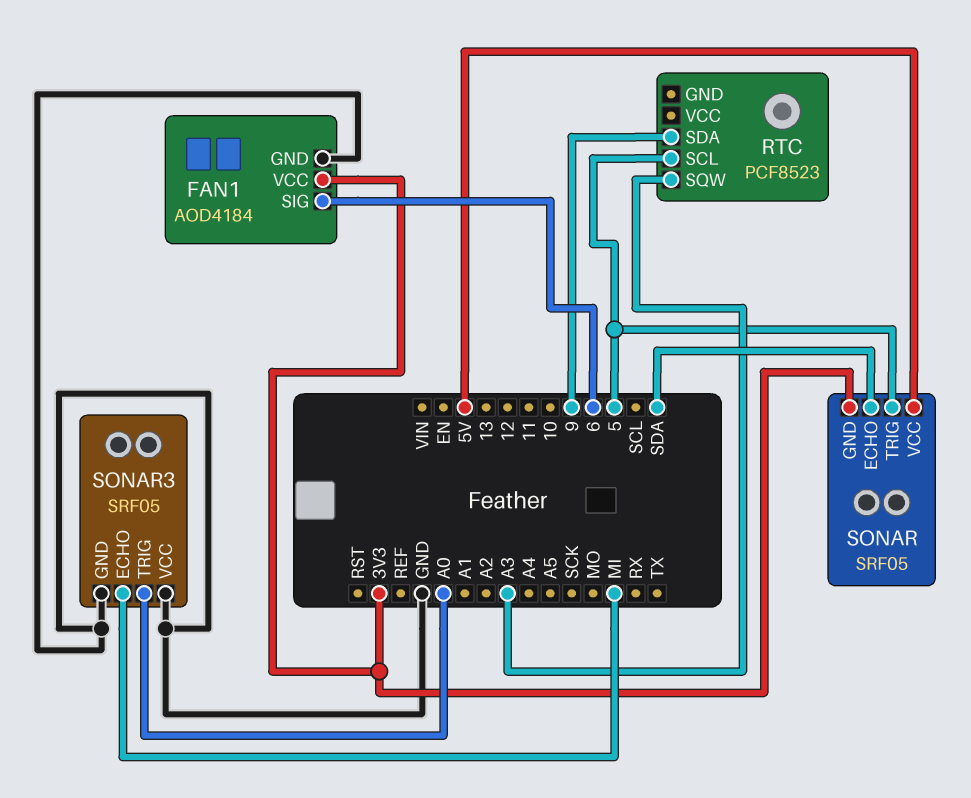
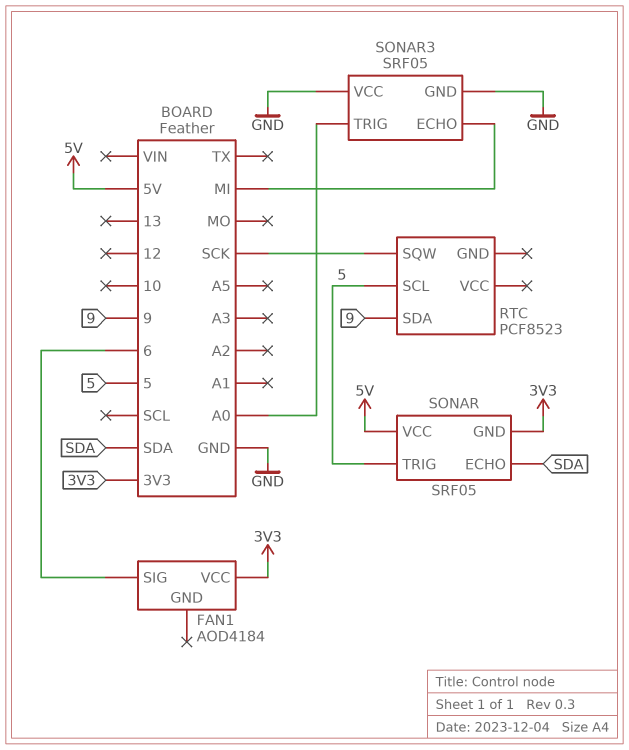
FAN1 pin GND: GND -> none
RTC pin SQW: A3 -> SCK

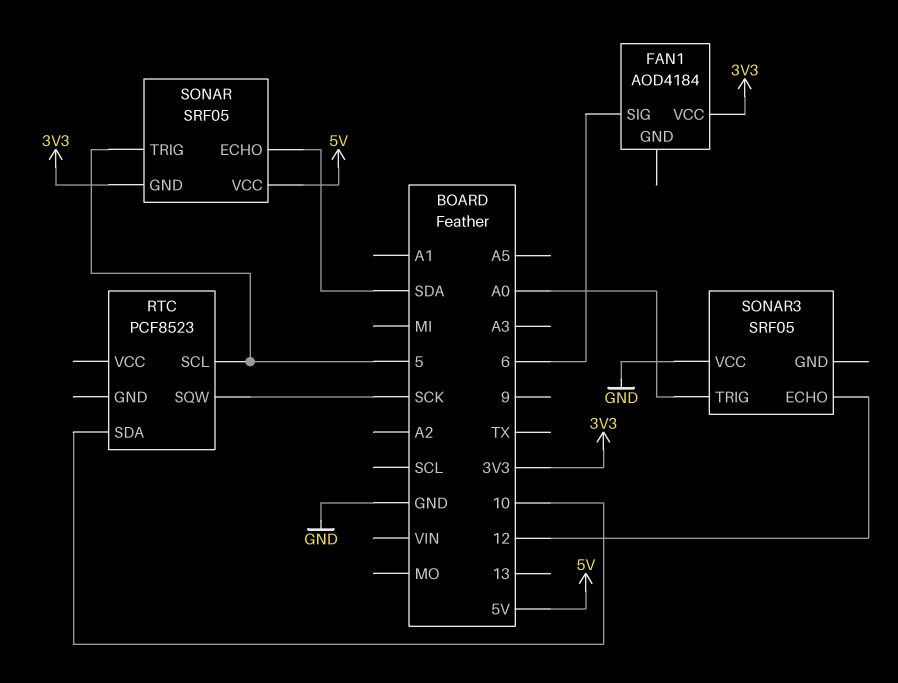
RTC pin SDA: 9 -> 10
SONAR3 pin ECHO: MI -> 12
SONAR3 pin GND: GND -> none

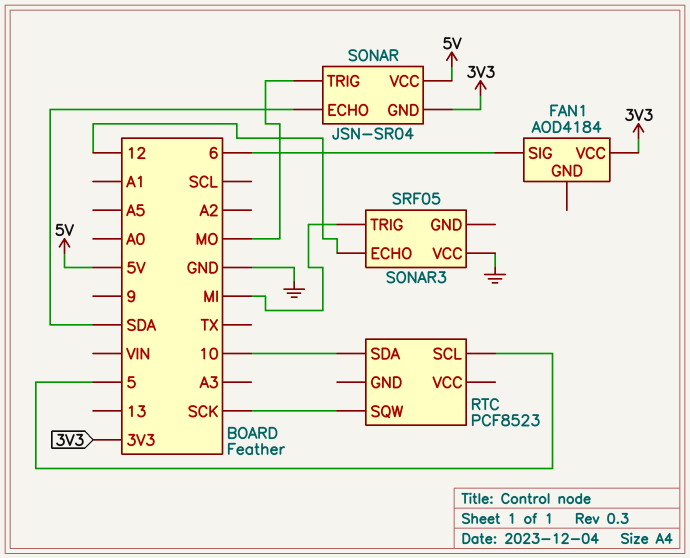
SONAR: SRF05 -> JSN-SR04
SONAR pin TRIG: 5 -> MO
SONAR3 pin TRIG: A0 -> MI

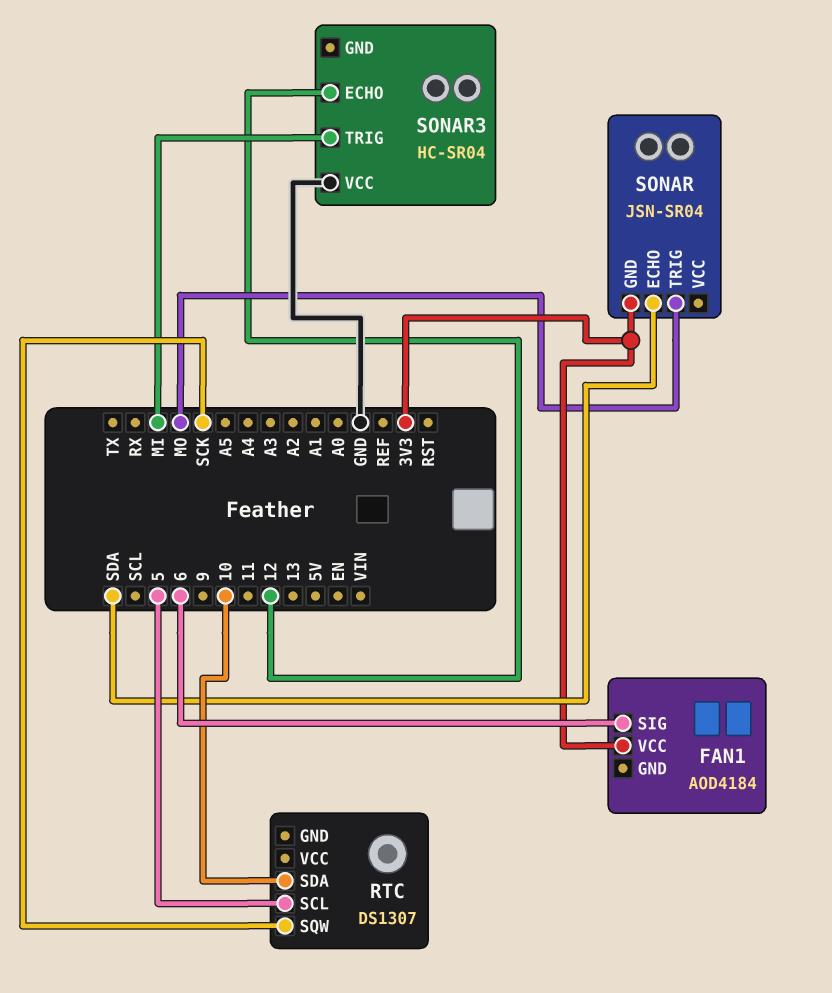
RTC: PCF8523 -> DS1307
SONAR pin VCC: 5V -> none
SONAR3: SRF05 -> HC-SR04

